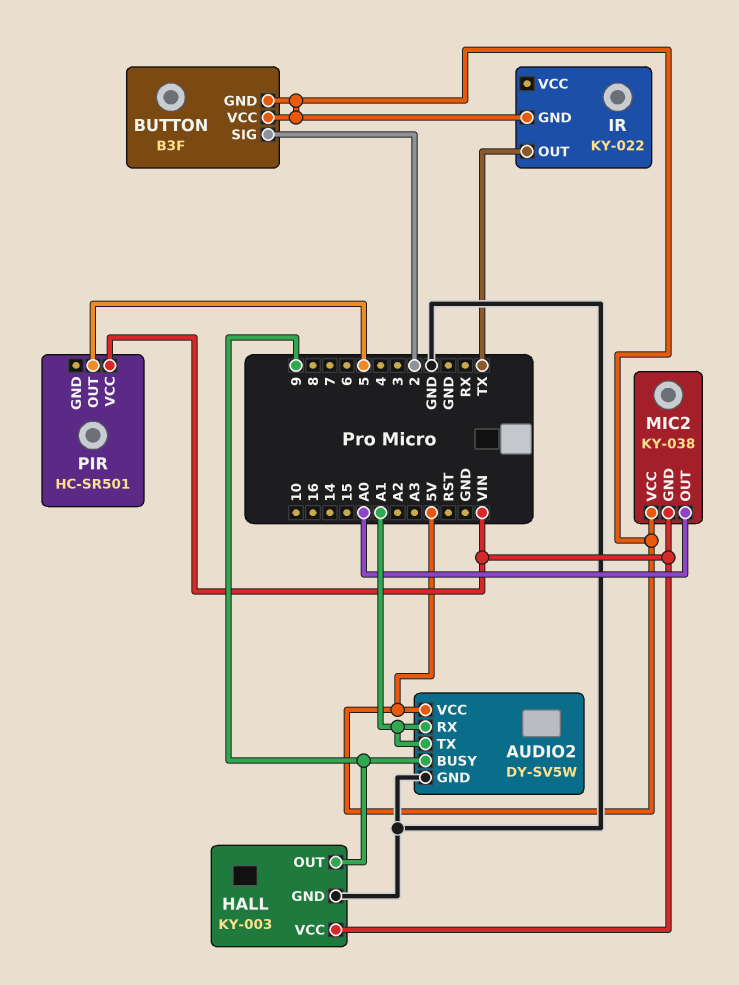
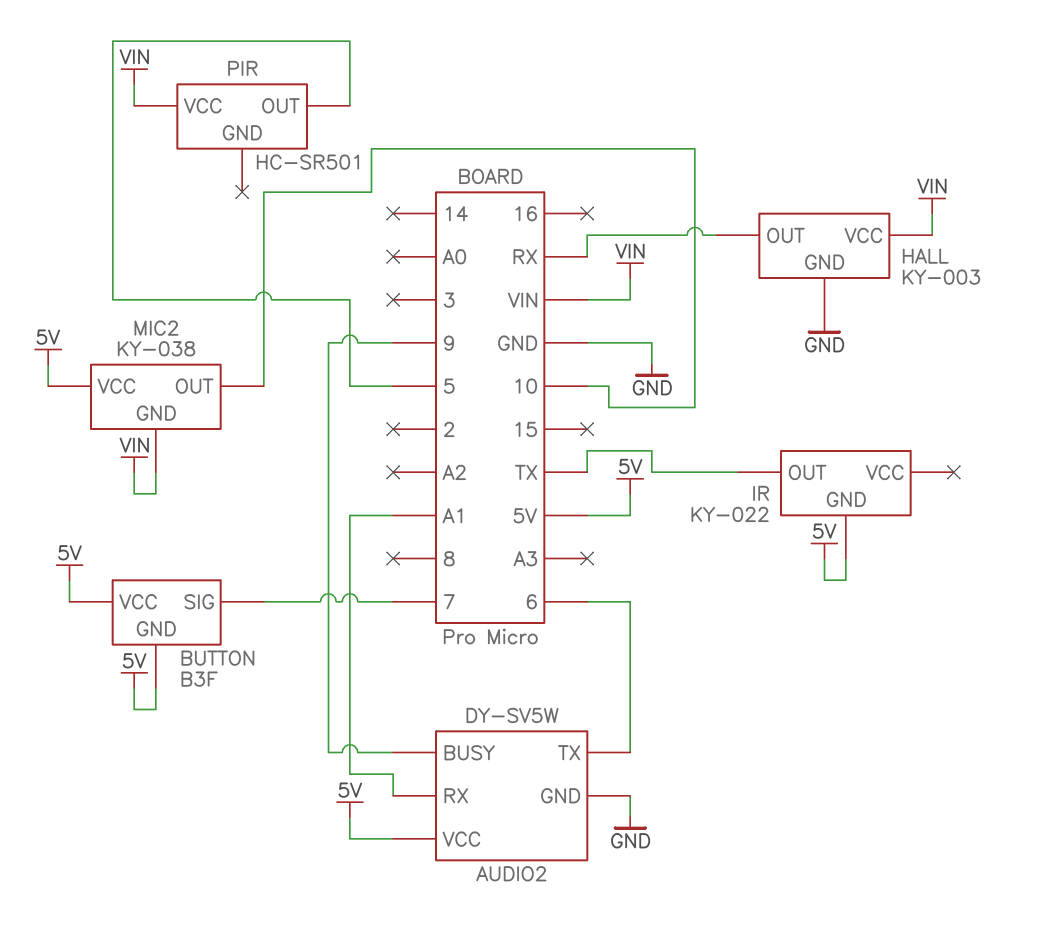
AUDIO2 pin TX: A1 -> 6
BUTTON pin SIG: 2 -> 7
HALL pin OUT: 9 -> RX
MIC2 pin OUT: A0 -> 10

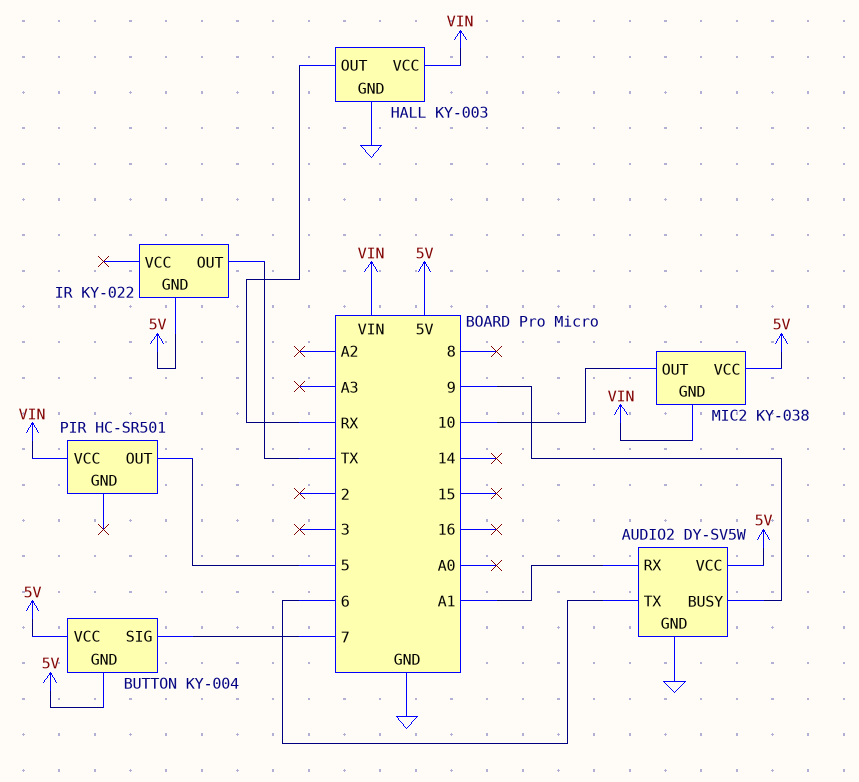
BUTTON: B3F -> KY-004

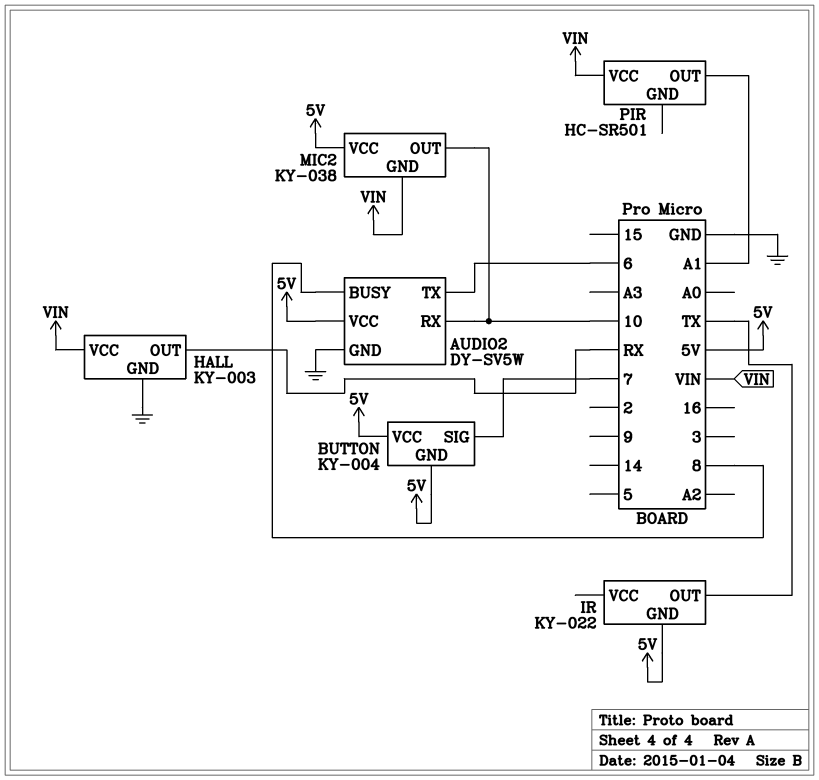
AUDIO2 pin BUSY: 9 -> 8
AUDIO2 pin RX: A1 -> 10
PIR pin OUT: 5 -> A1

